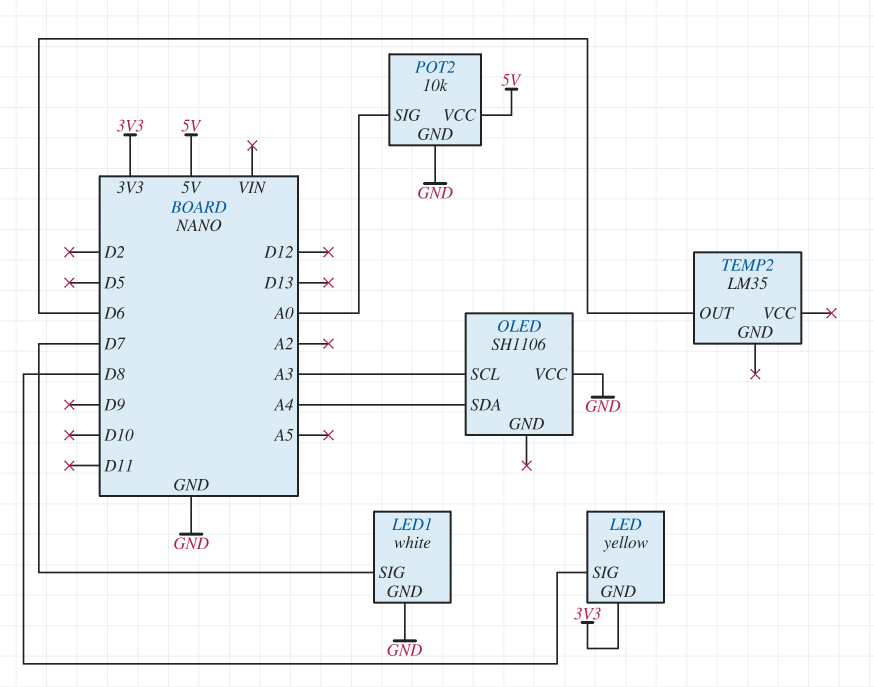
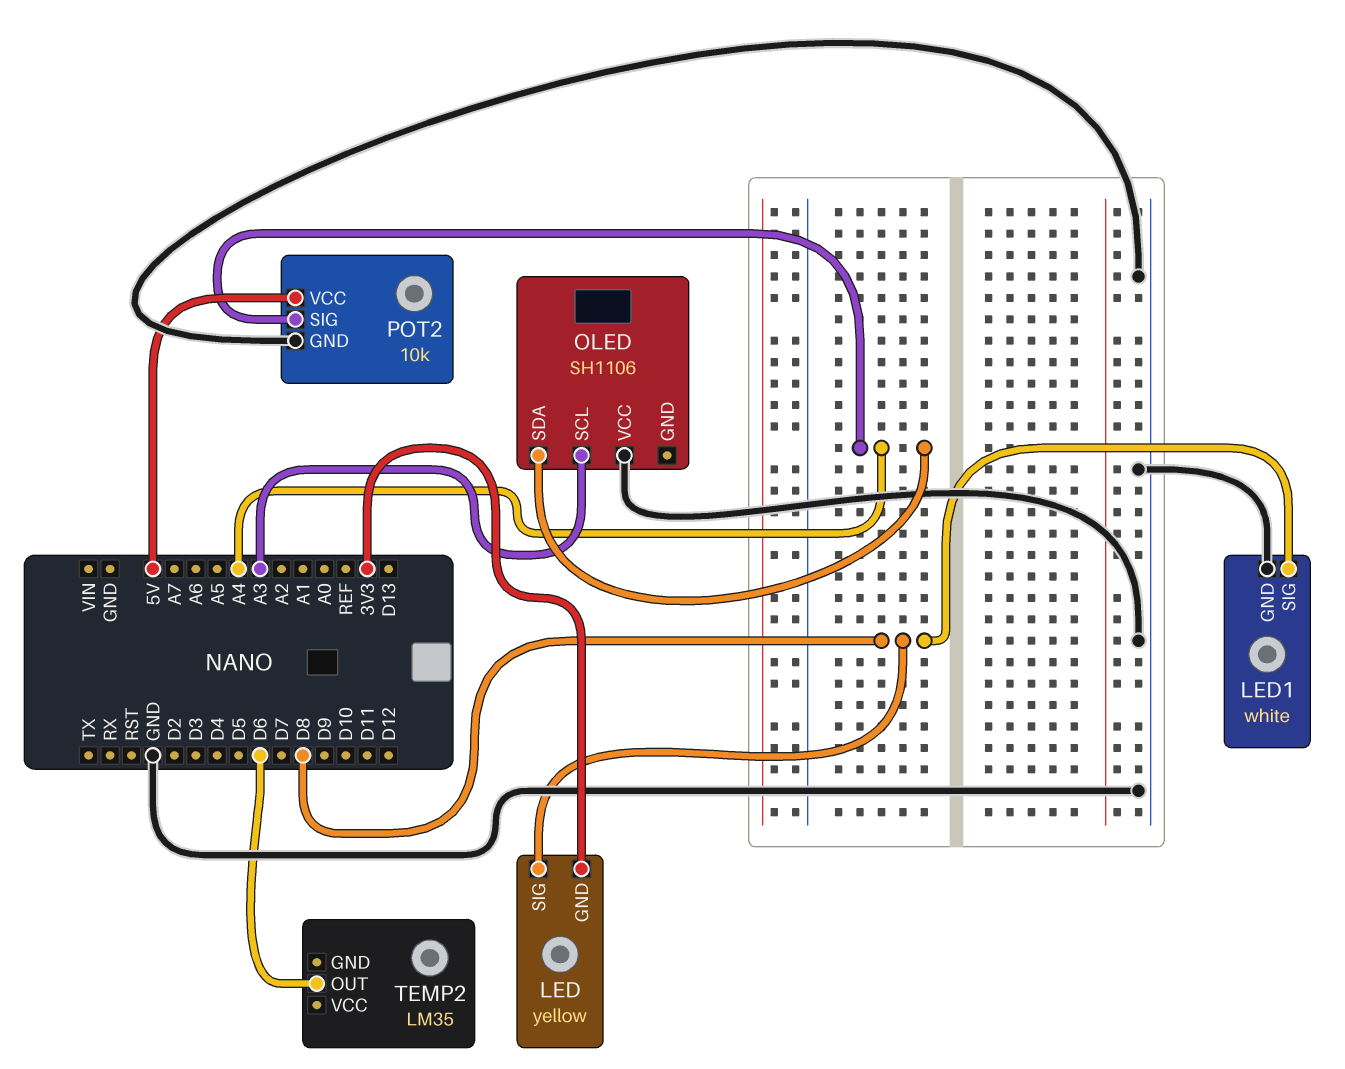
LED1 pin SIG: D7 -> D8
POT2 pin SIG: A0 -> A4

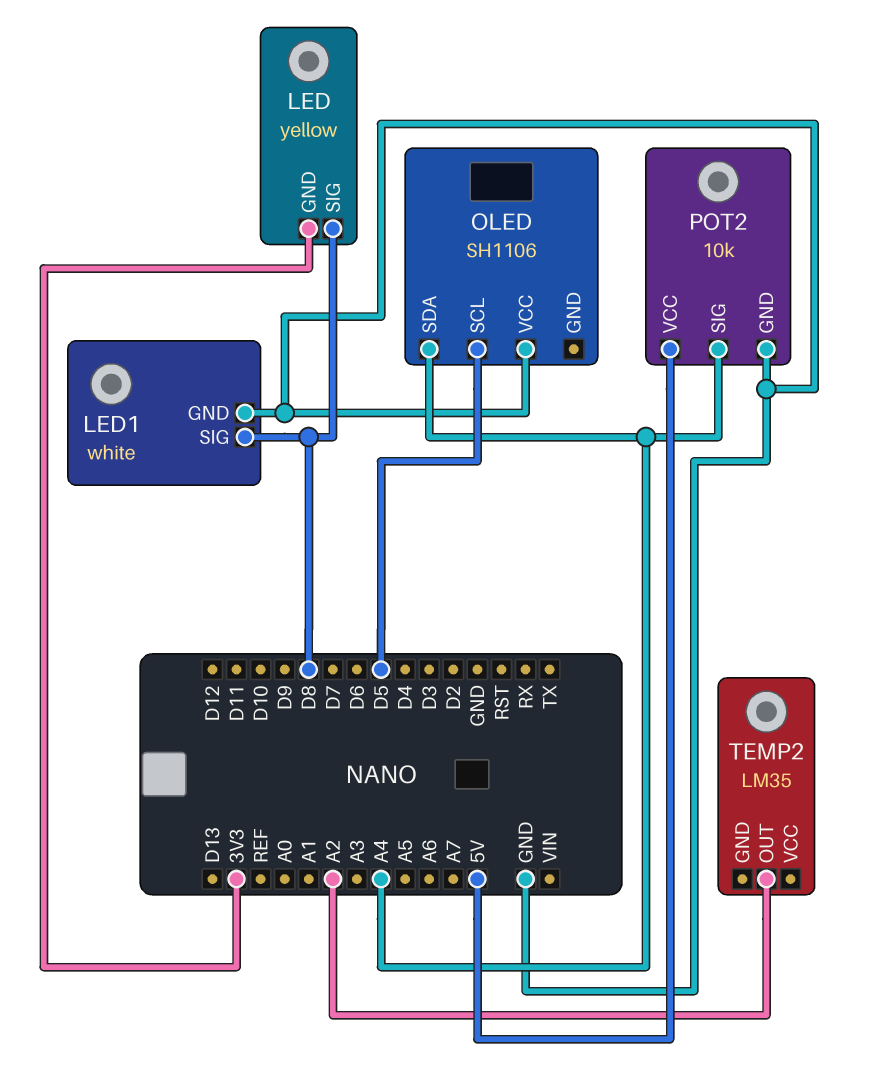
OLED pin SCL: A3 -> D5
TEMP2 pin OUT: D6 -> A2

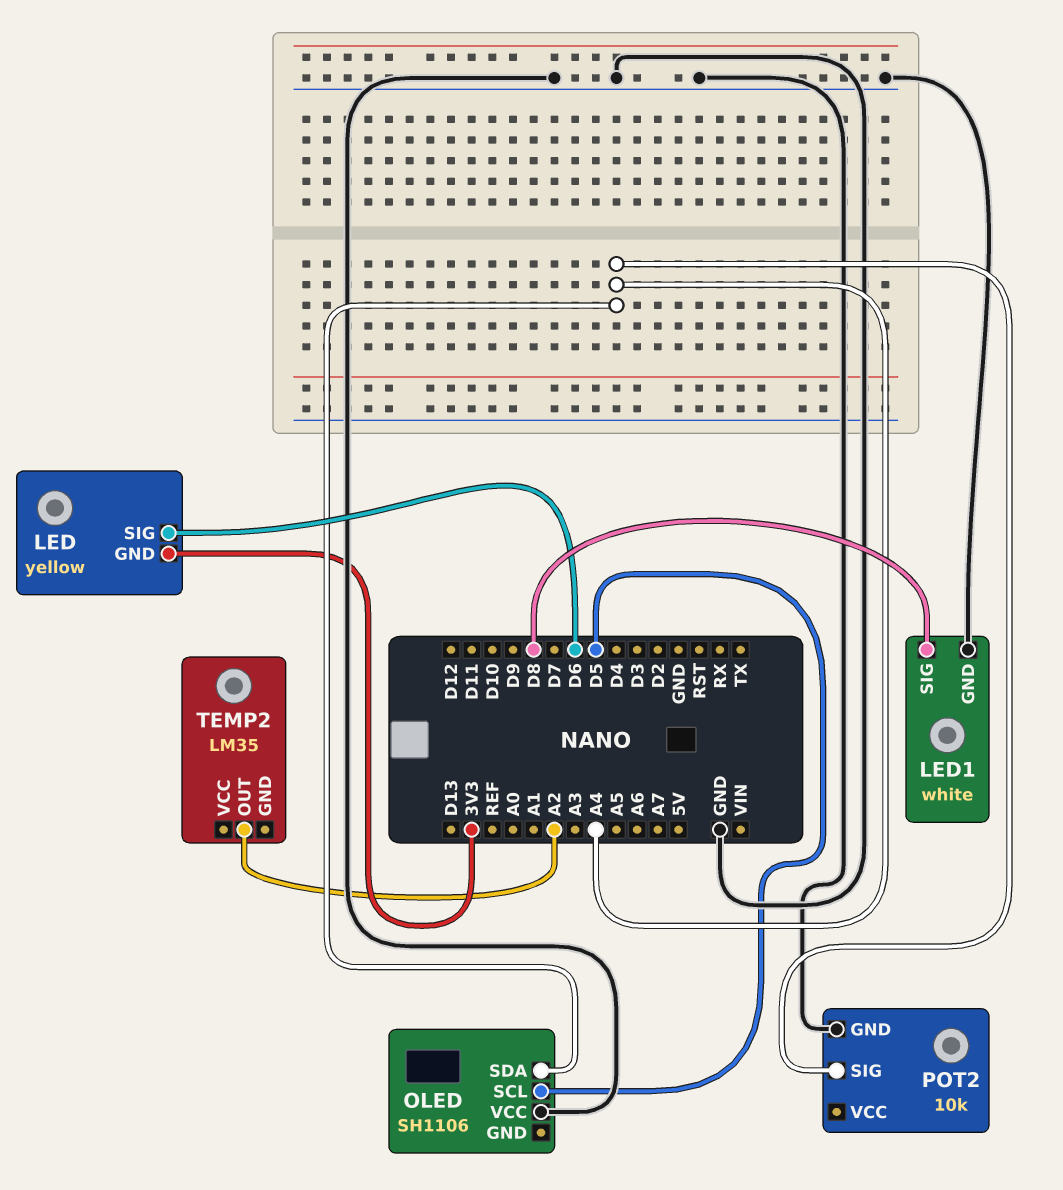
LED pin SIG: D8 -> D6
POT2 pin VCC: 5V -> none

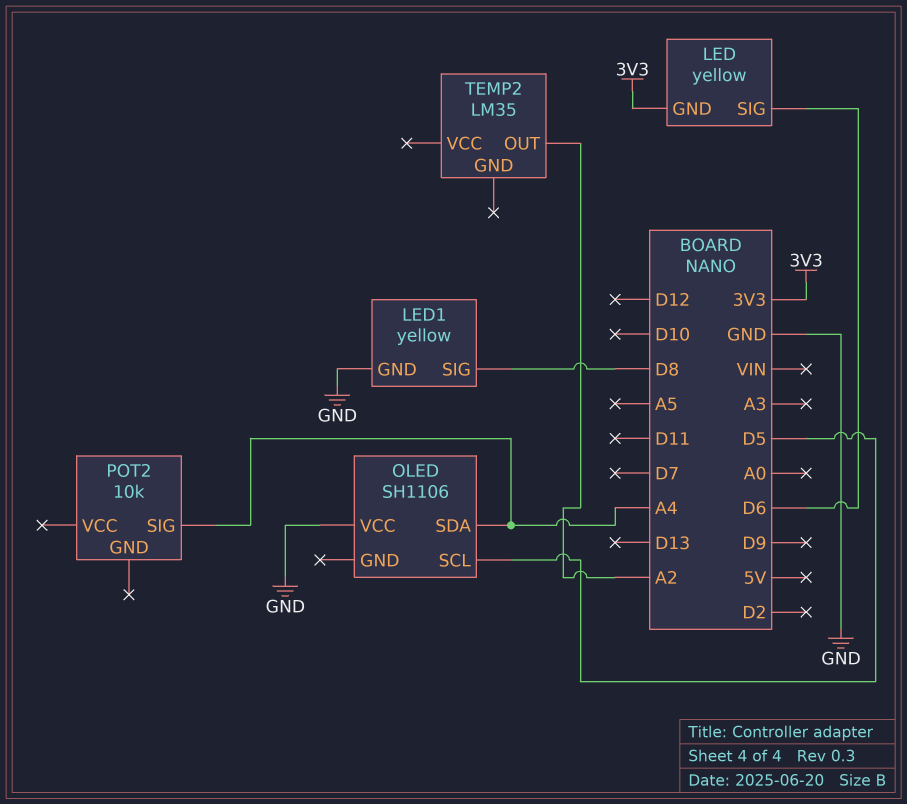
LED1: white -> yellow
POT2 pin GND: GND -> none

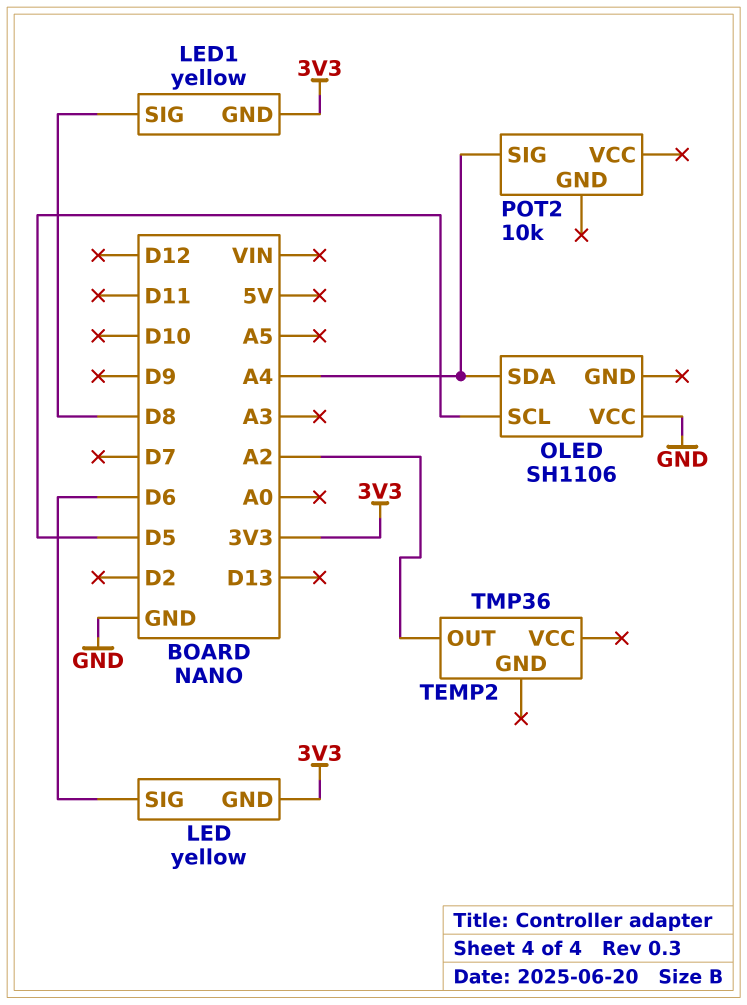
LED1 pin GND: GND -> 3V3
TEMP2: LM35 -> TMP36

